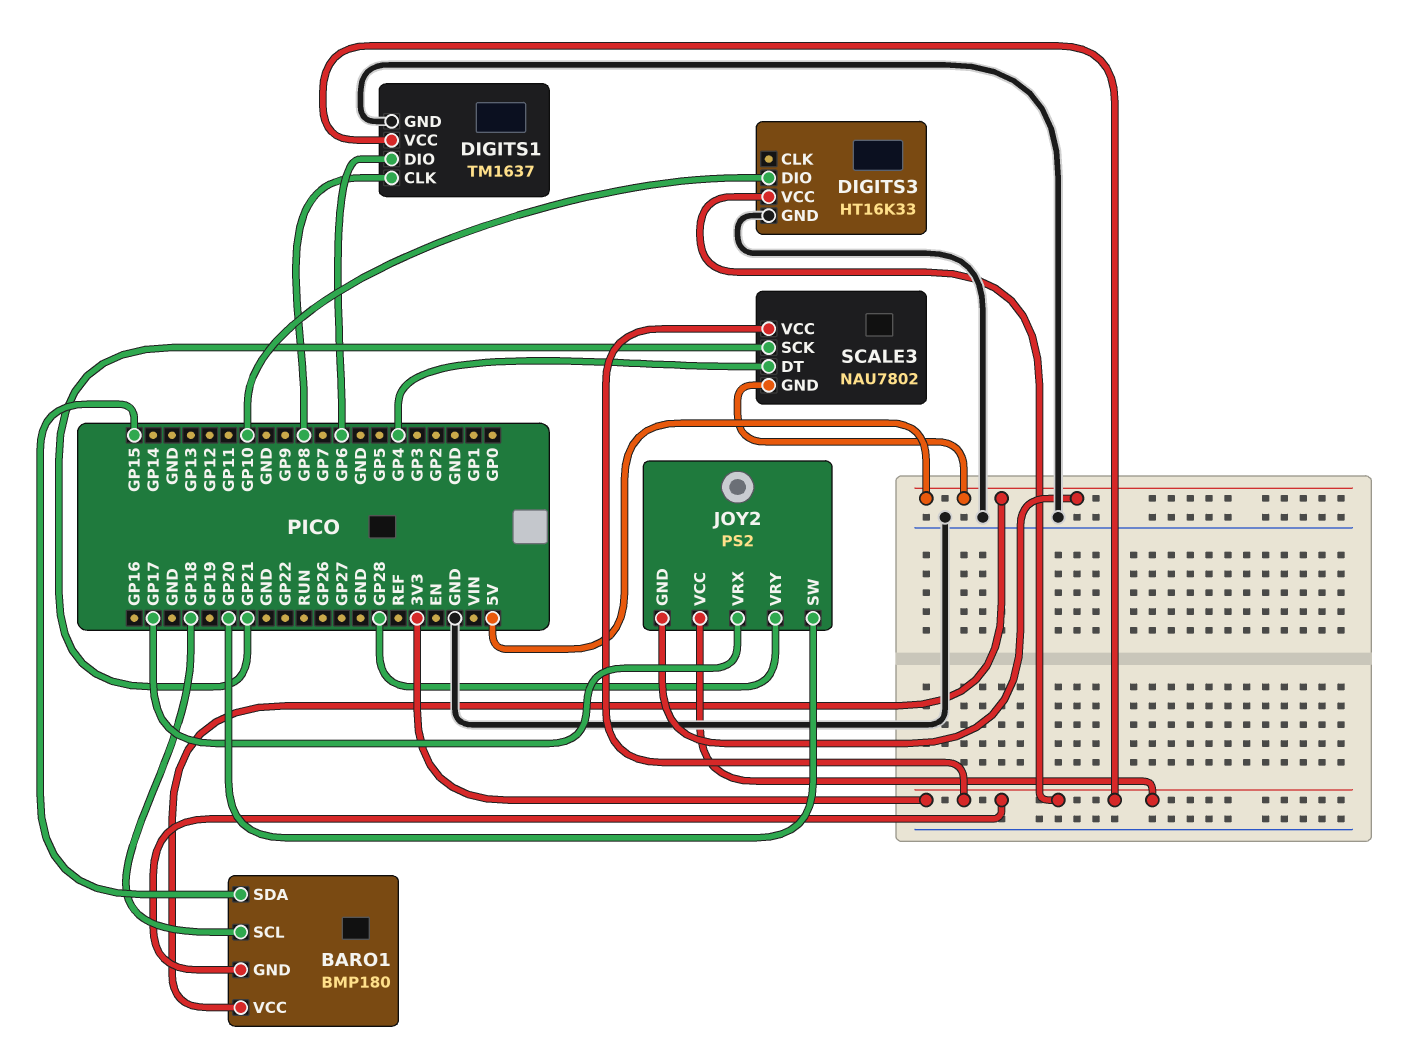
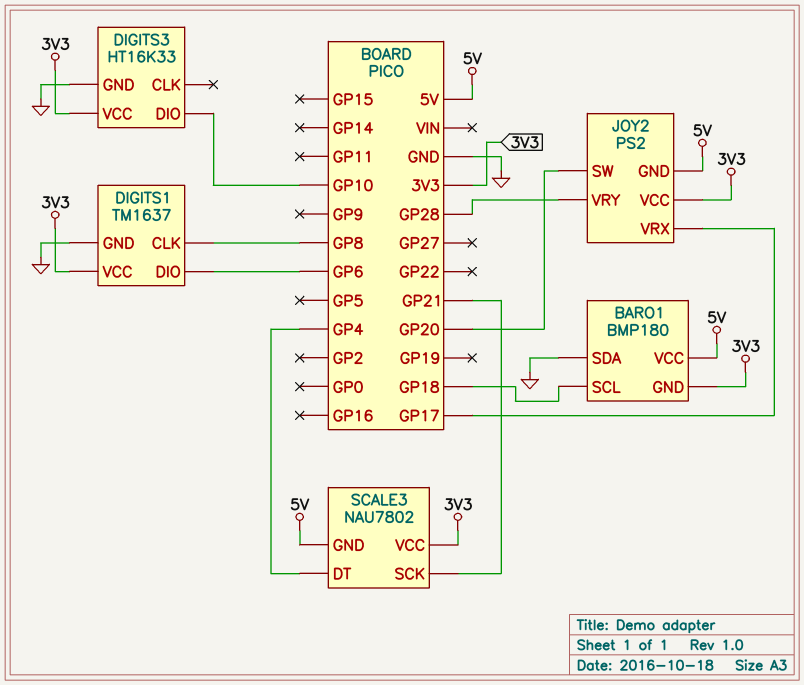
BARO1 pin SDA: GP15 -> GND

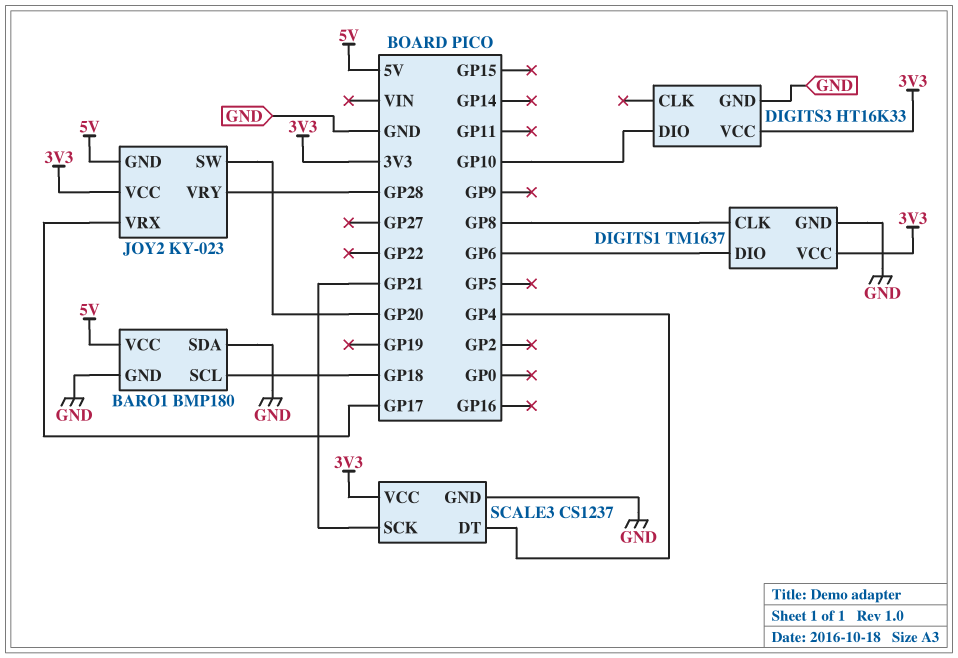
BARO1 pin GND: 3V3 -> GND
JOY2: PS2 -> KY-023
SCALE3: NAU7802 -> CS1237
SCALE3 pin GND: 5V -> GND

